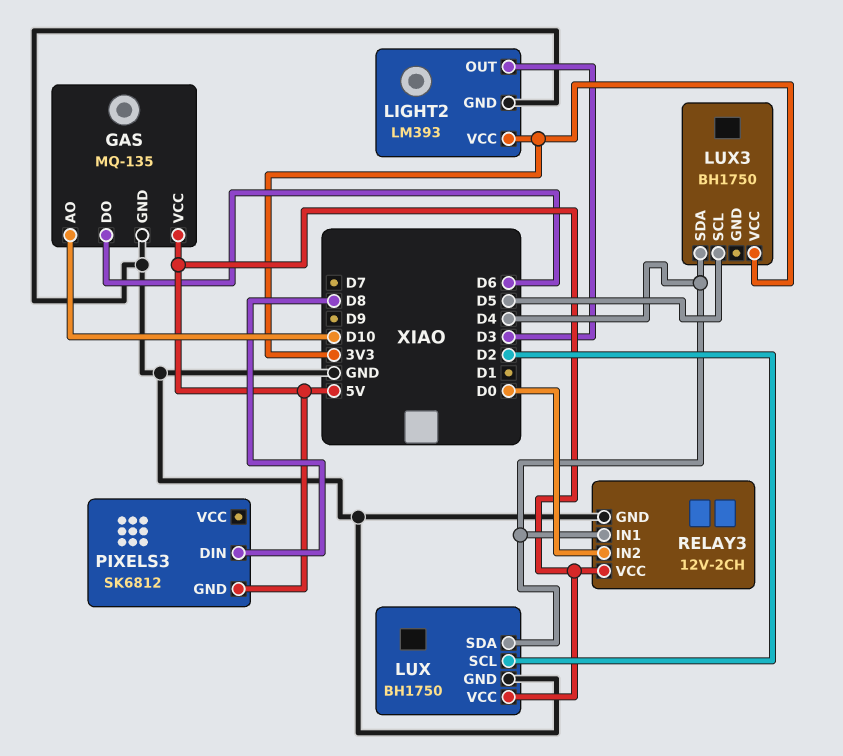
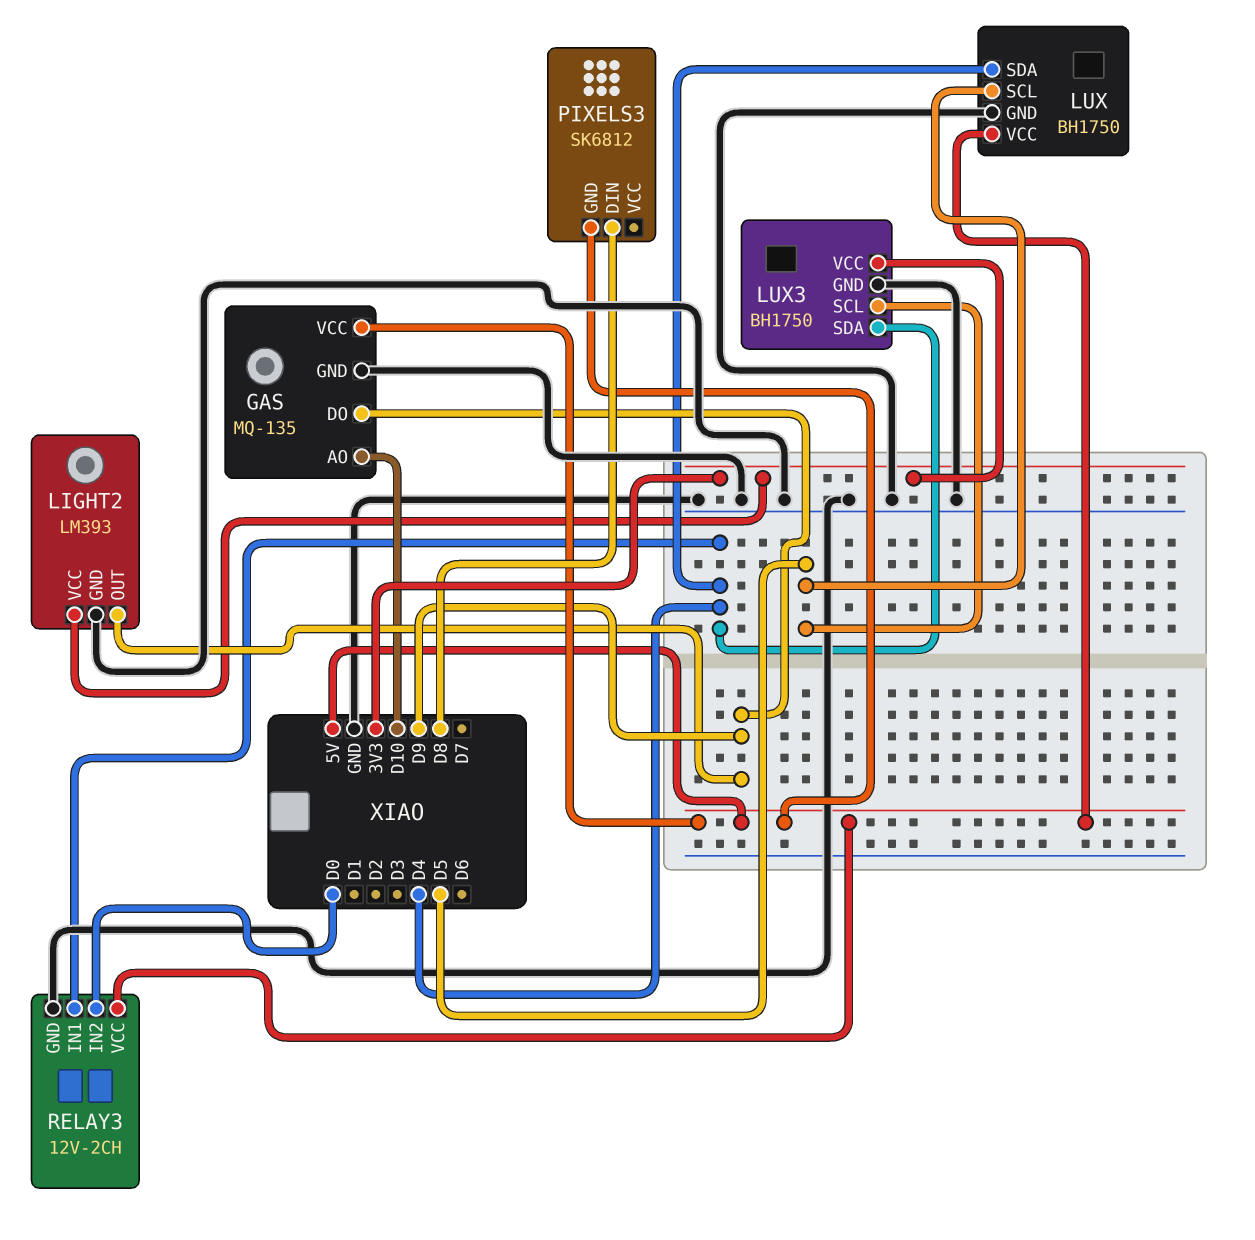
GAS pin DO: D6 -> D9
LIGHT2 pin OUT: D3 -> D9
LUX pin SCL: D2 -> D5
LUX3 pin GND: none -> GND

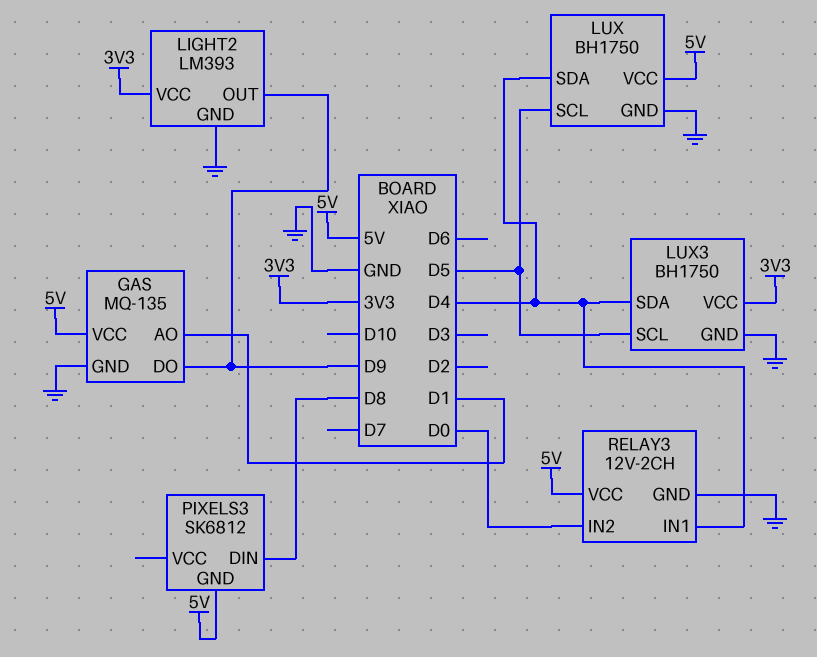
GAS pin AO: D10 -> D1

